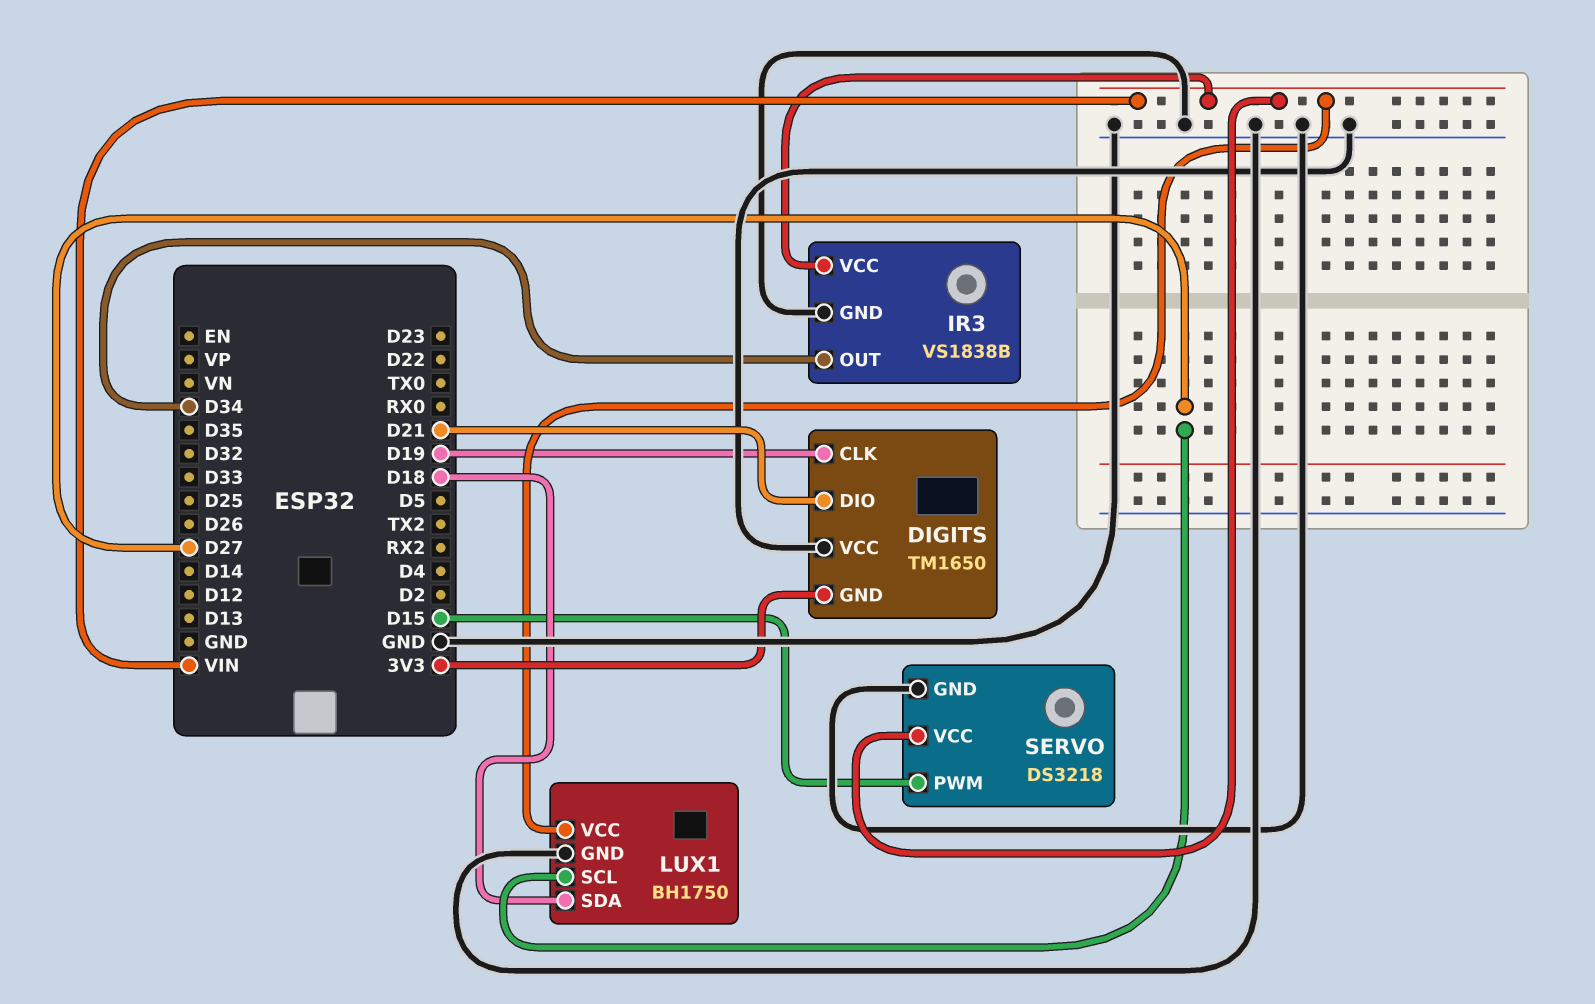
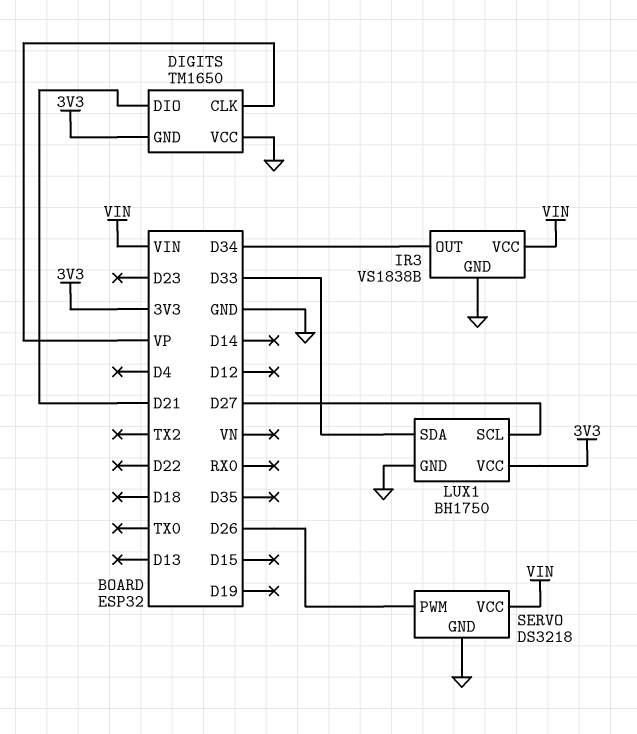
DIGITS pin CLK: D19 -> VP
LUX1 pin SDA: D18 -> D33
LUX1 pin VCC: VIN -> 3V3
SERVO pin PWM: D15 -> D26

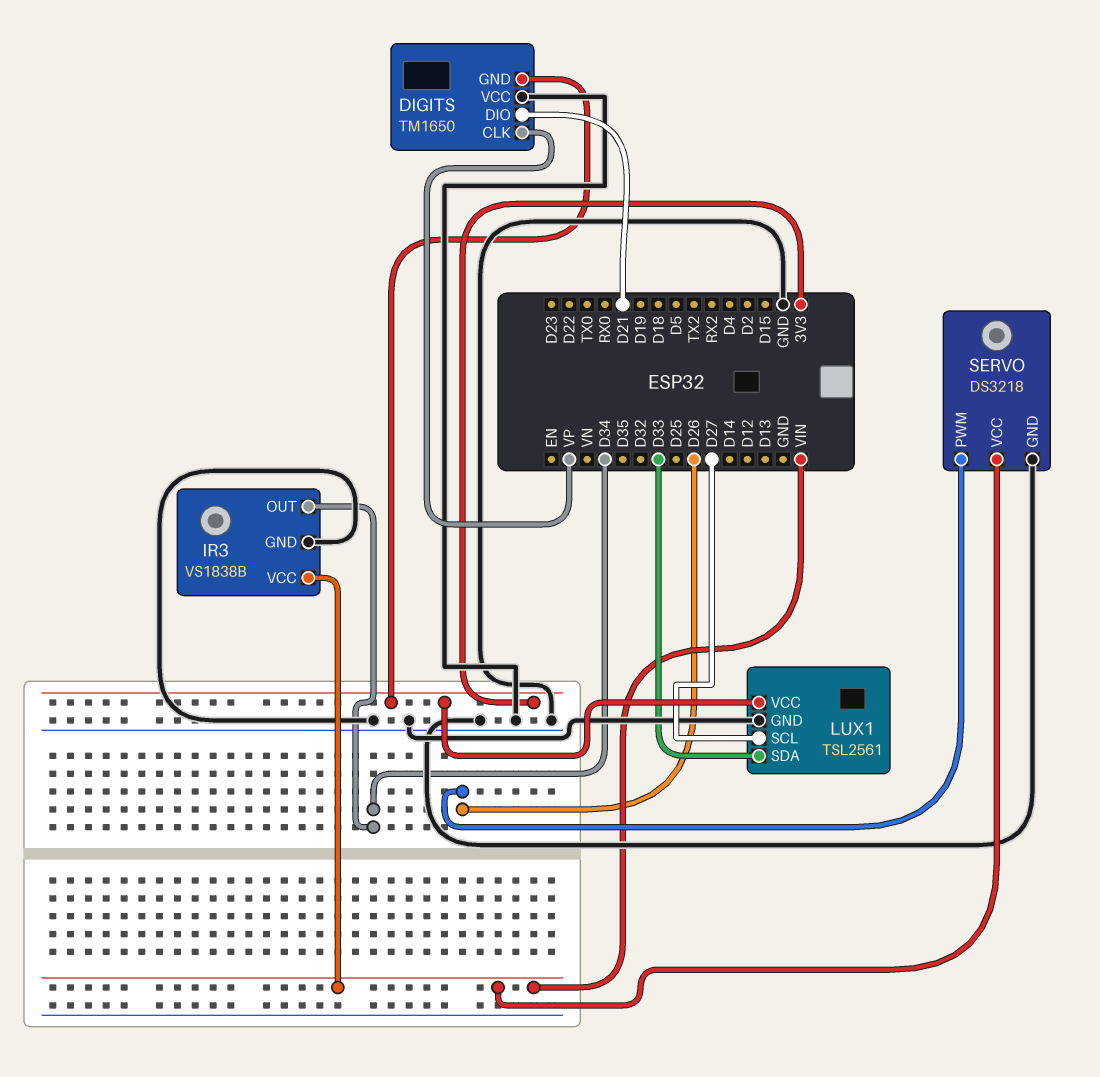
LUX1: BH1750 -> TSL2561

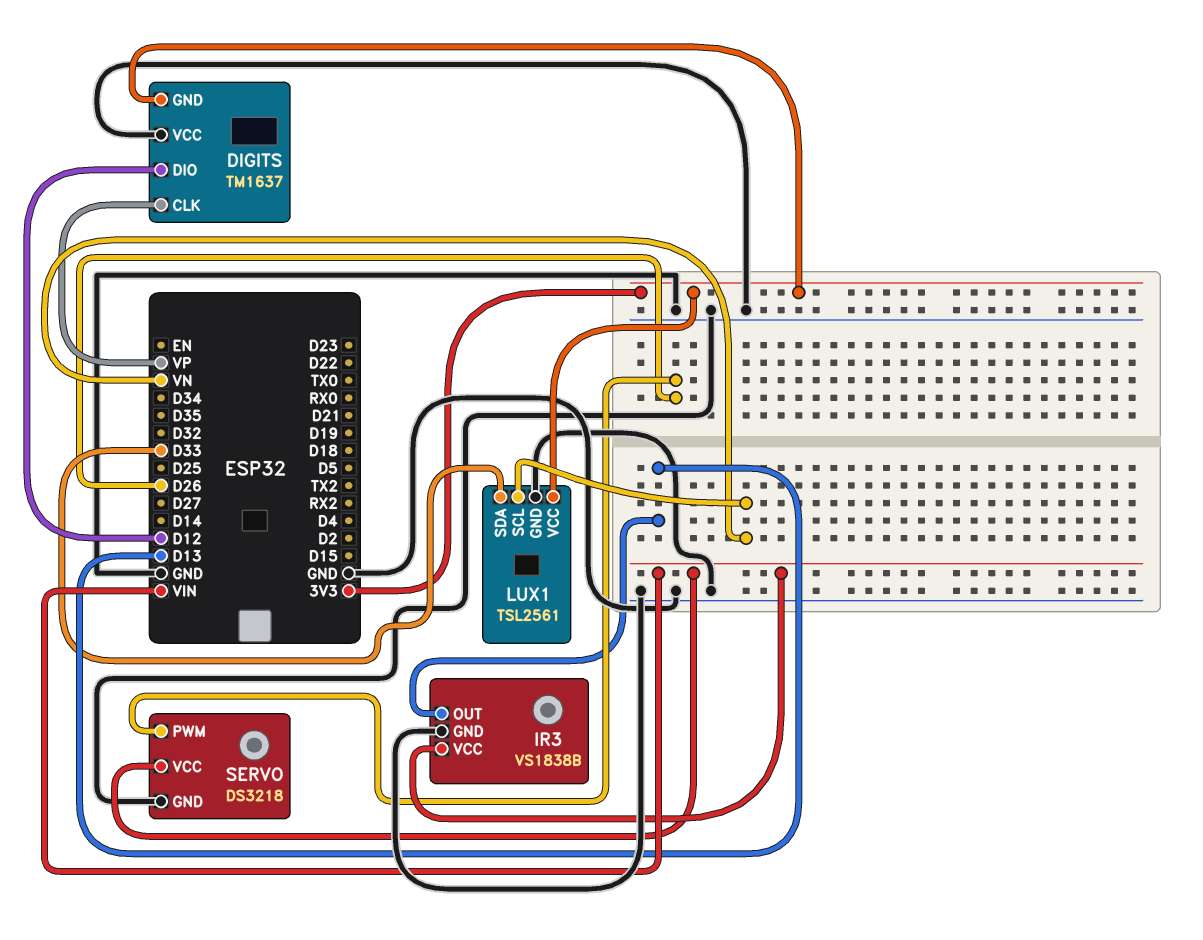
DIGITS: TM1650 -> TM1637
DIGITS pin DIO: D21 -> D12
IR3 pin OUT: D34 -> D13
LUX1 pin SCL: D27 -> VN

